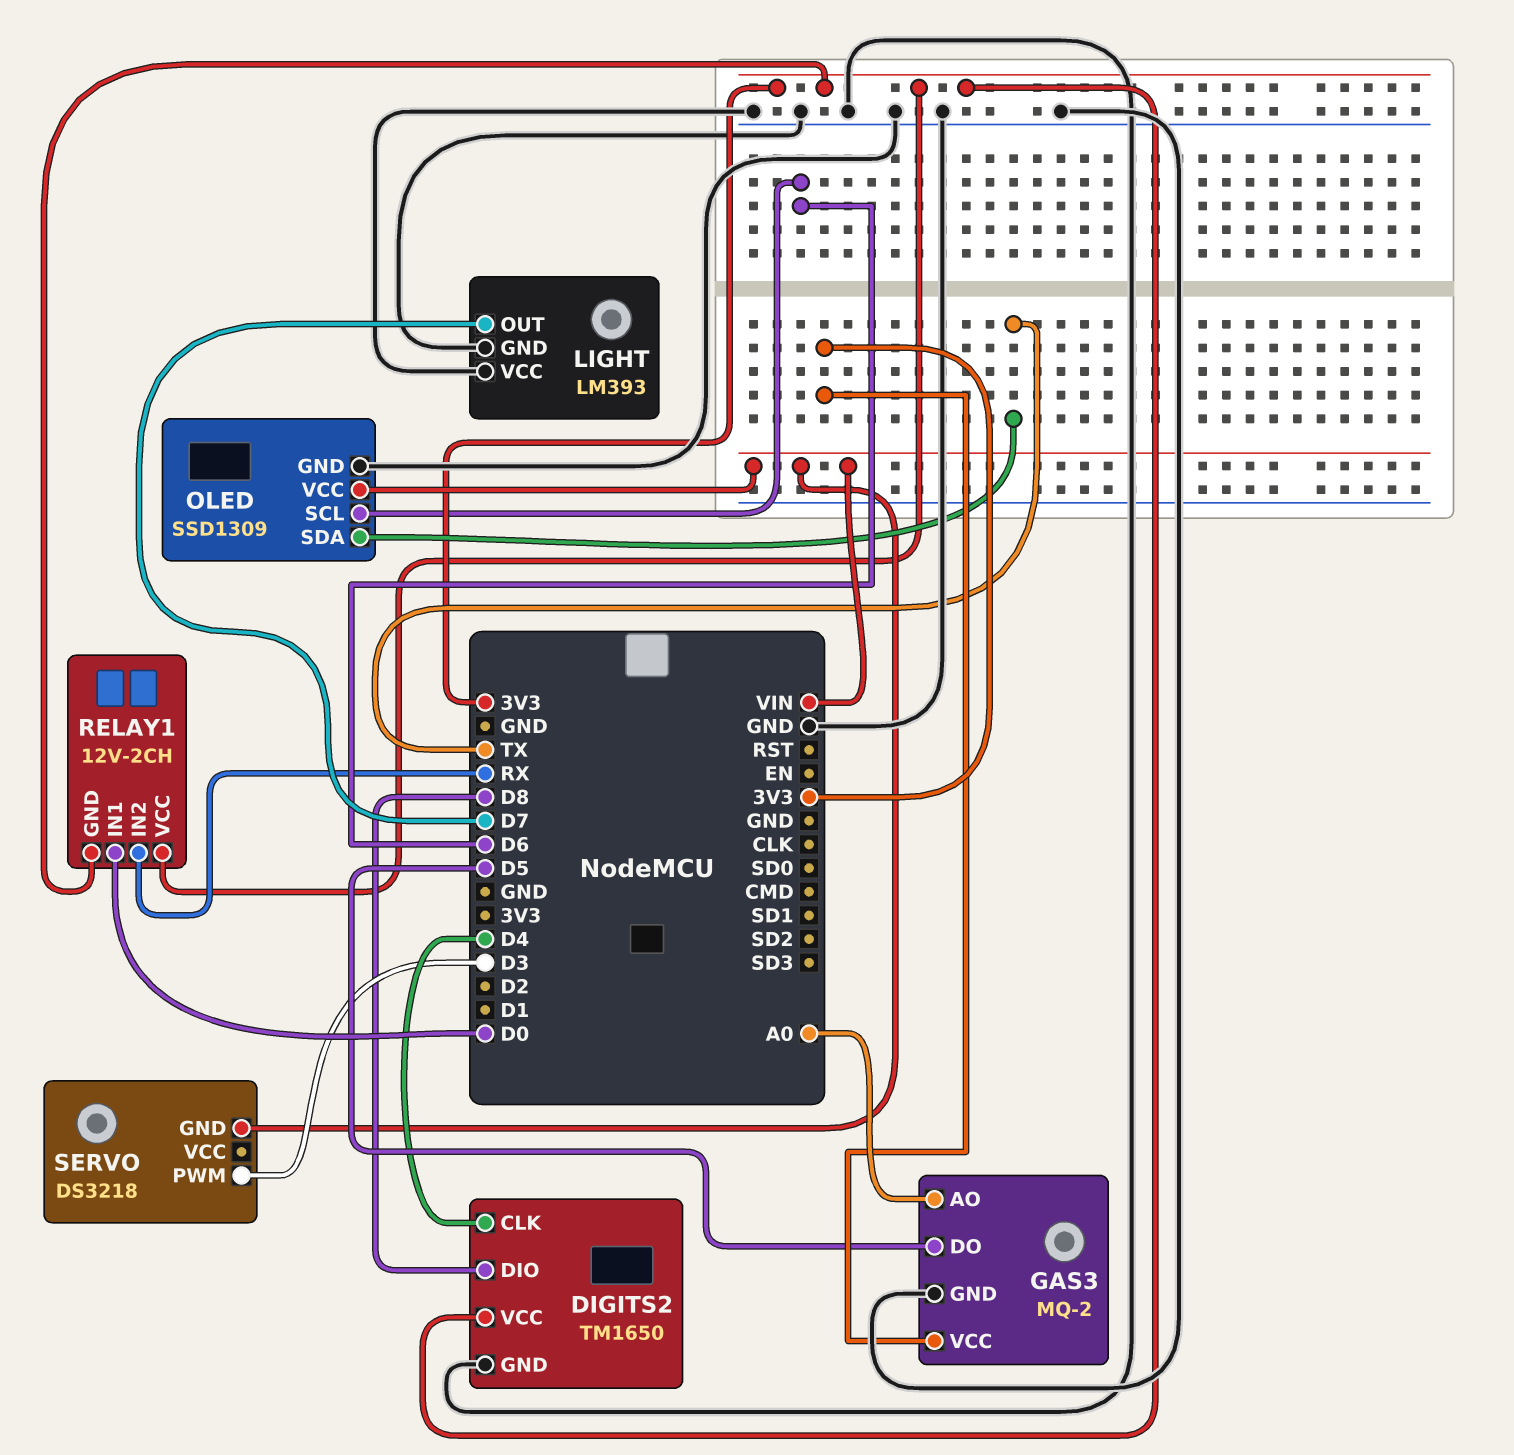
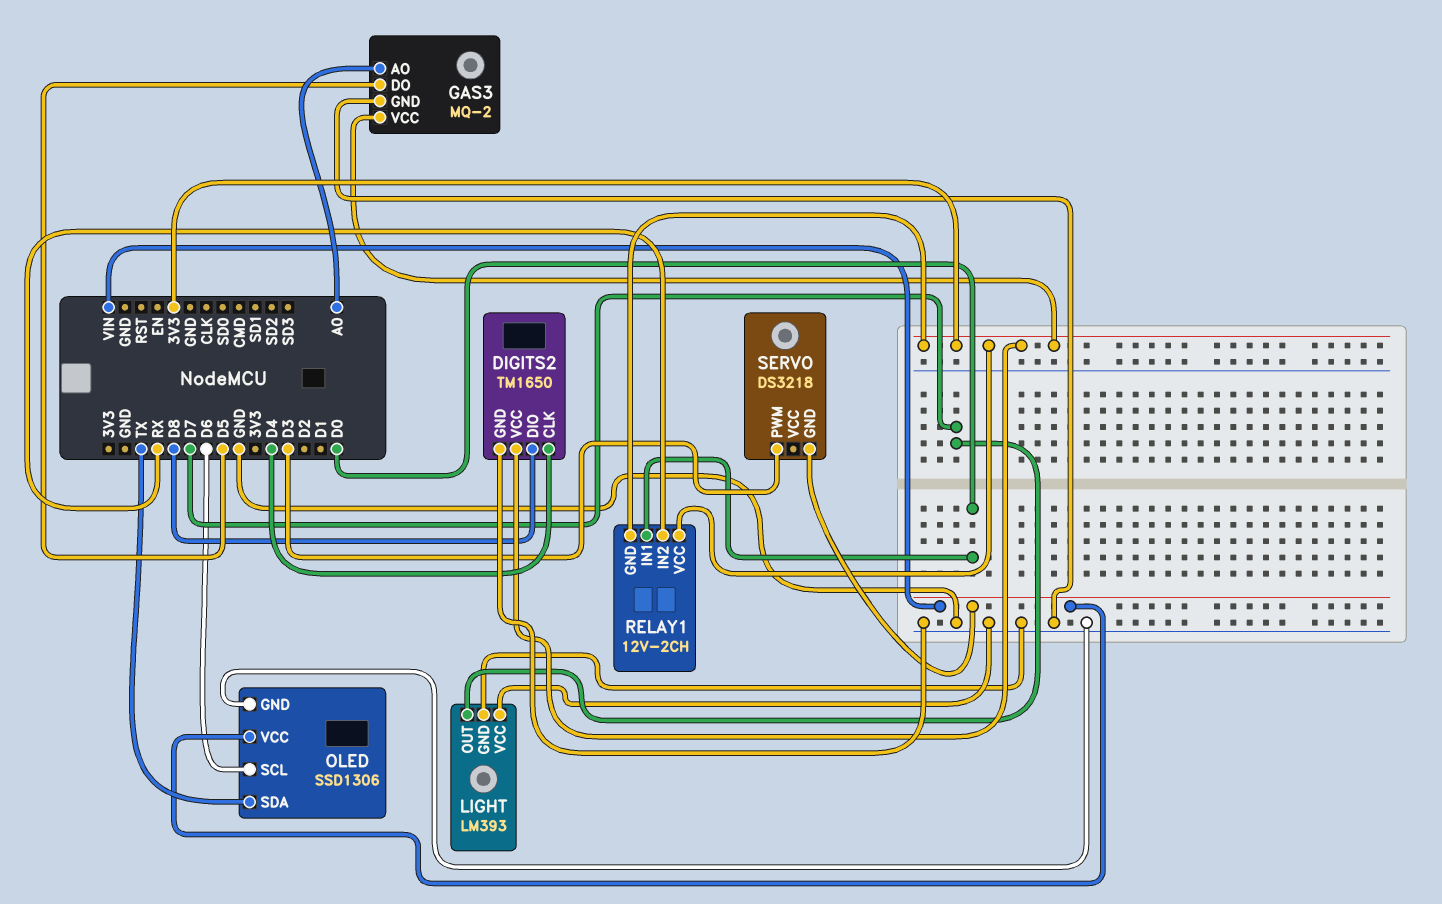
OLED: SSD1309 -> SSD1306

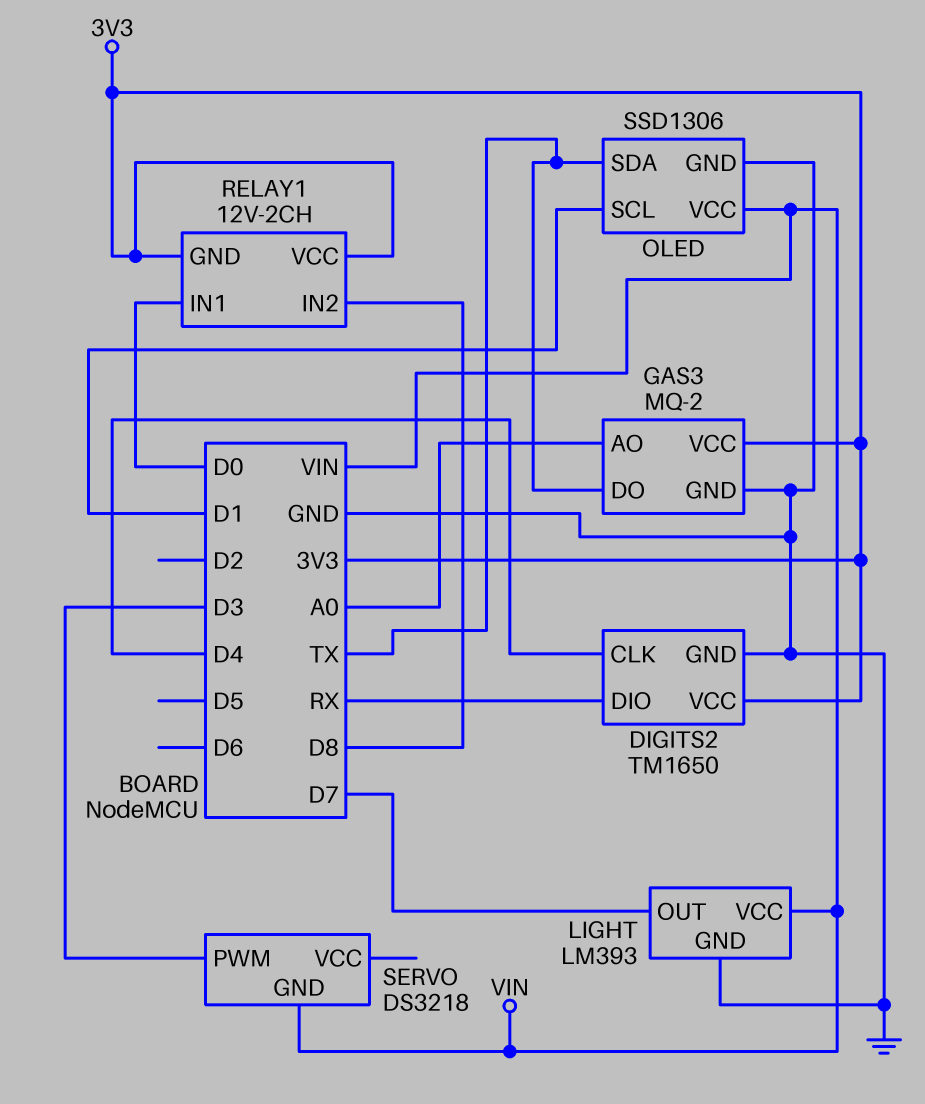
DIGITS2 pin DIO: D8 -> RX
GAS3 pin DO: D5 -> TX
LIGHT pin VCC: GND -> VIN
OLED pin SCL: D6 -> D1
RELAY1 pin IN2: RX -> D8

